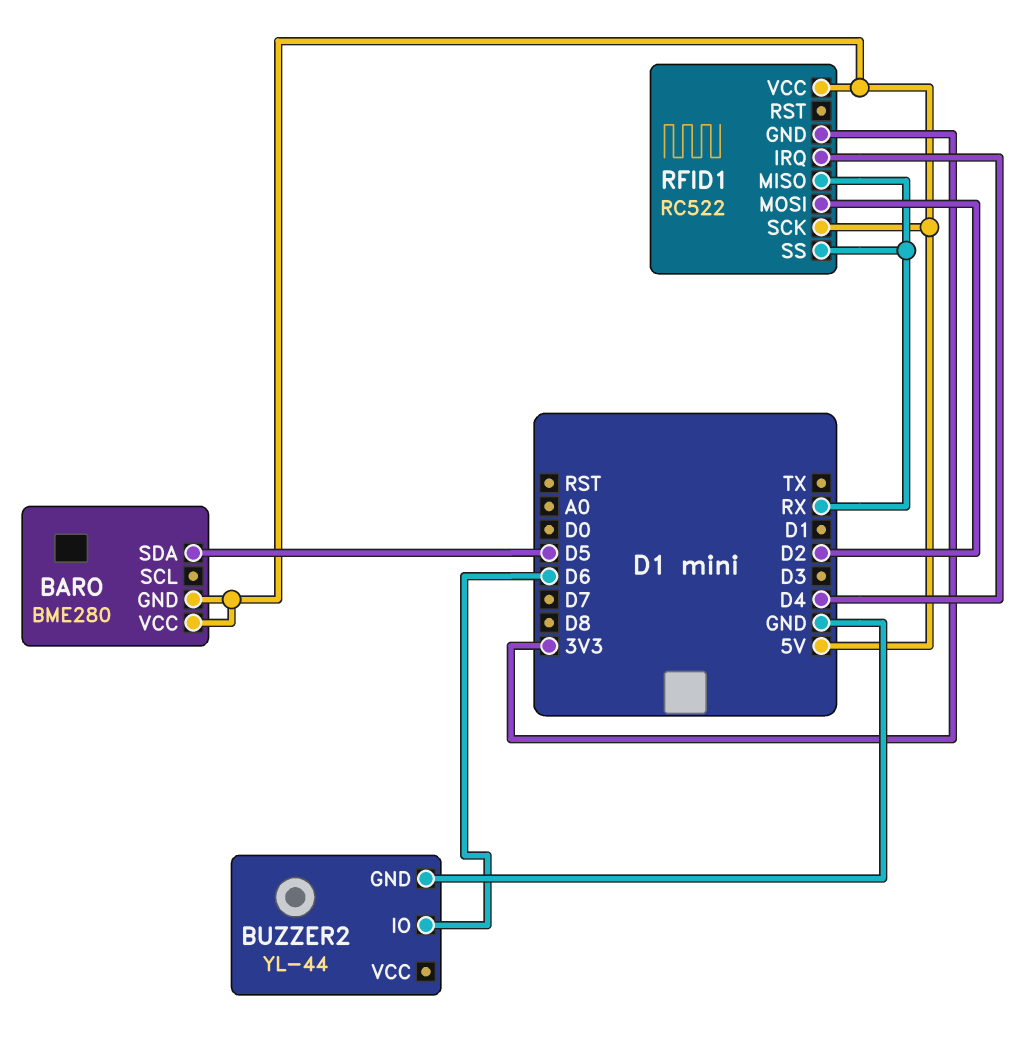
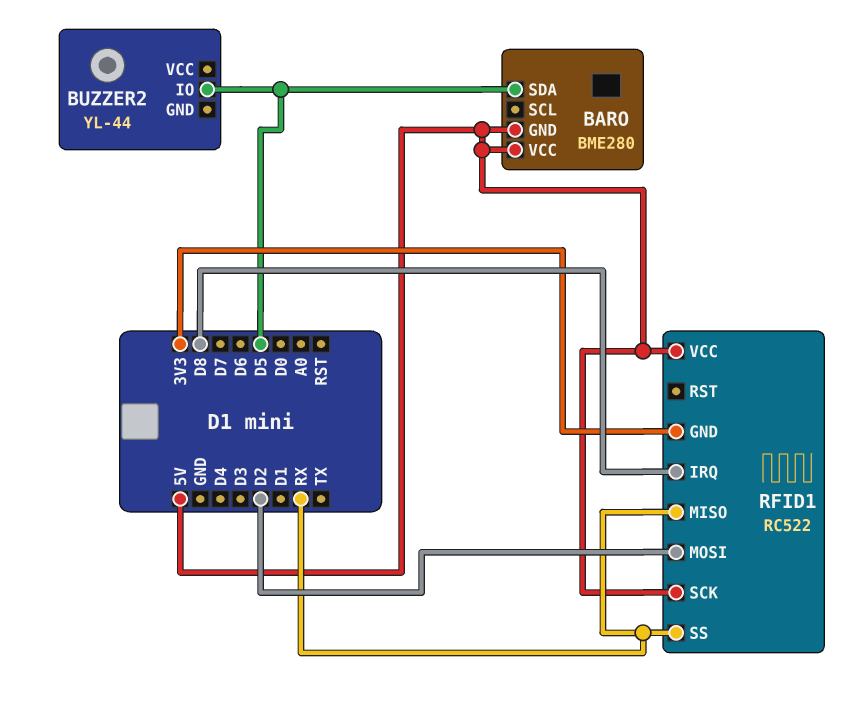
BUZZER2 pin GND: GND -> none
BUZZER2 pin IO: D6 -> D5
RFID1 pin IRQ: D4 -> D8

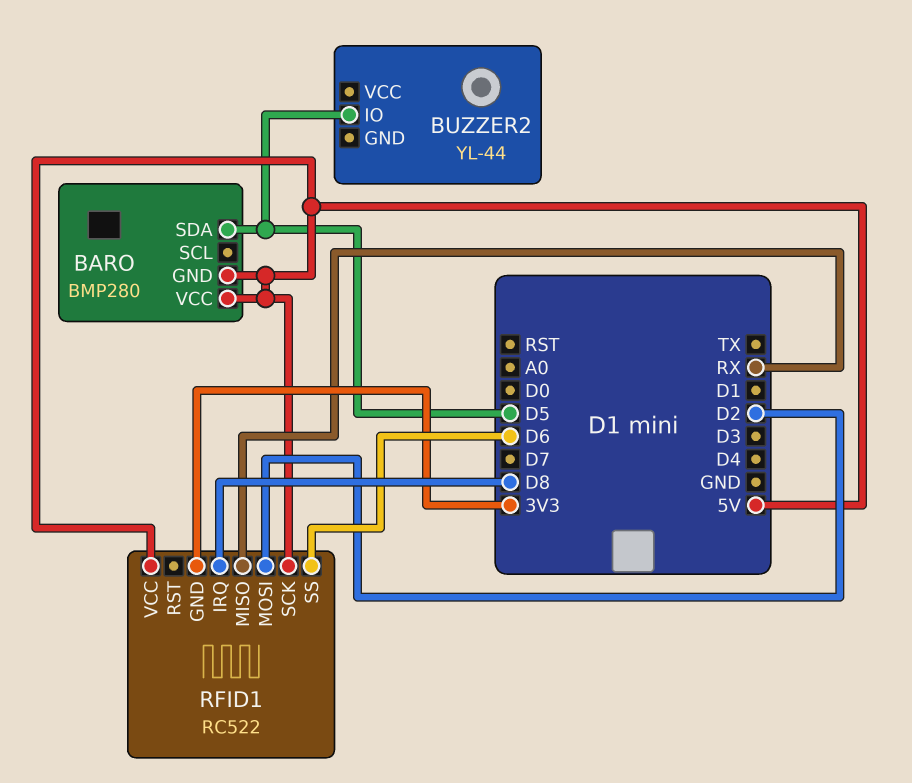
BARO: BME280 -> BMP280
RFID1 pin SS: RX -> D6

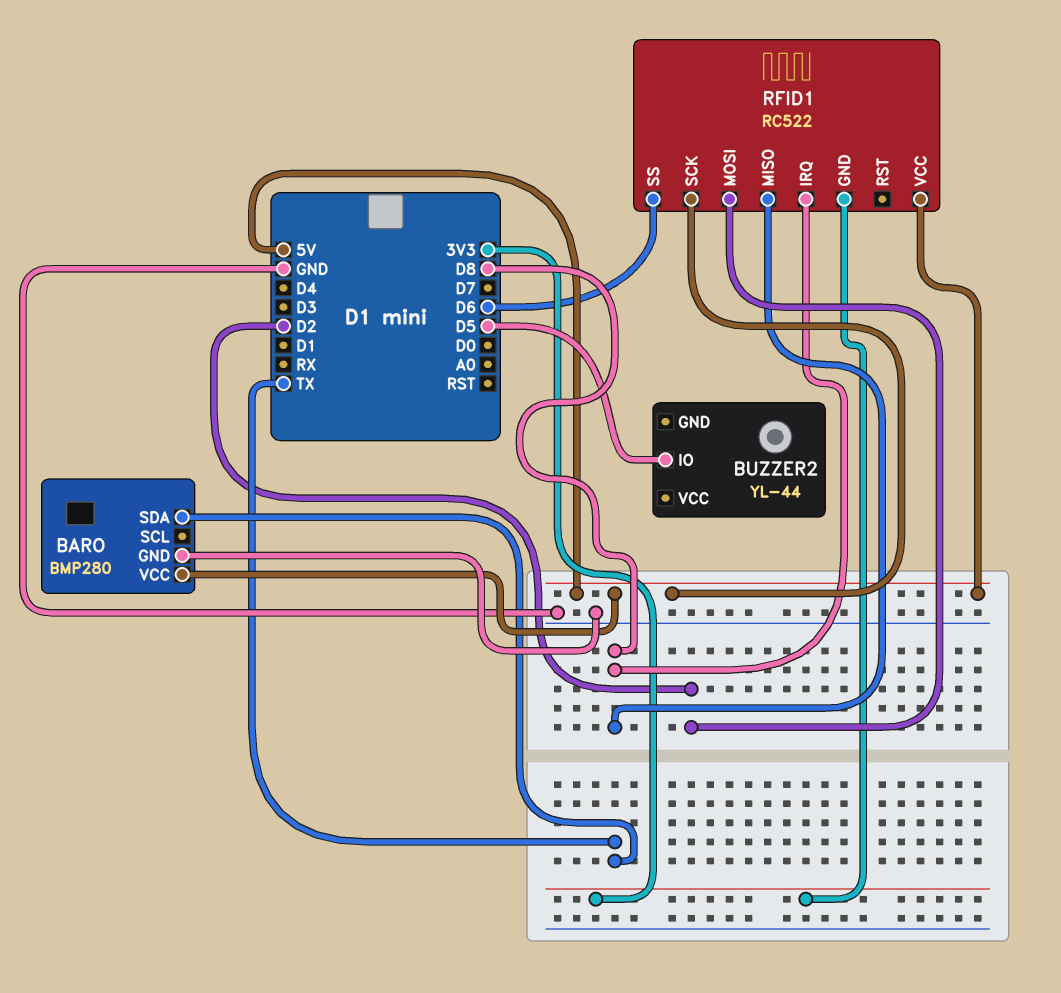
BARO pin GND: 5V -> GND
BARO pin SDA: D5 -> TX
RFID1 pin MISO: RX -> D8

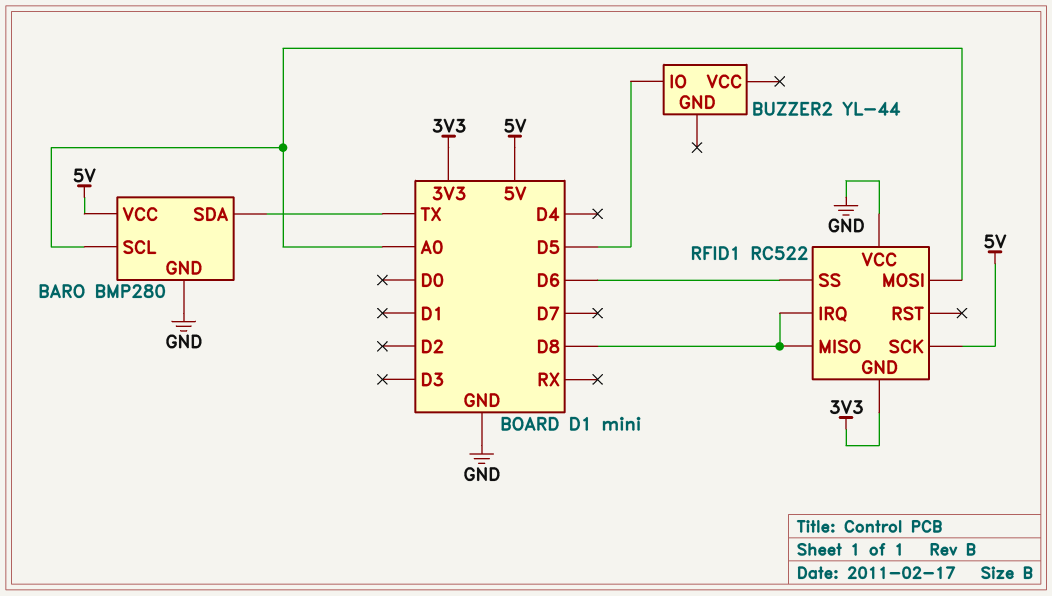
BARO pin SCL: none -> A0
RFID1 pin MOSI: D2 -> A0
RFID1 pin VCC: 5V -> GND

